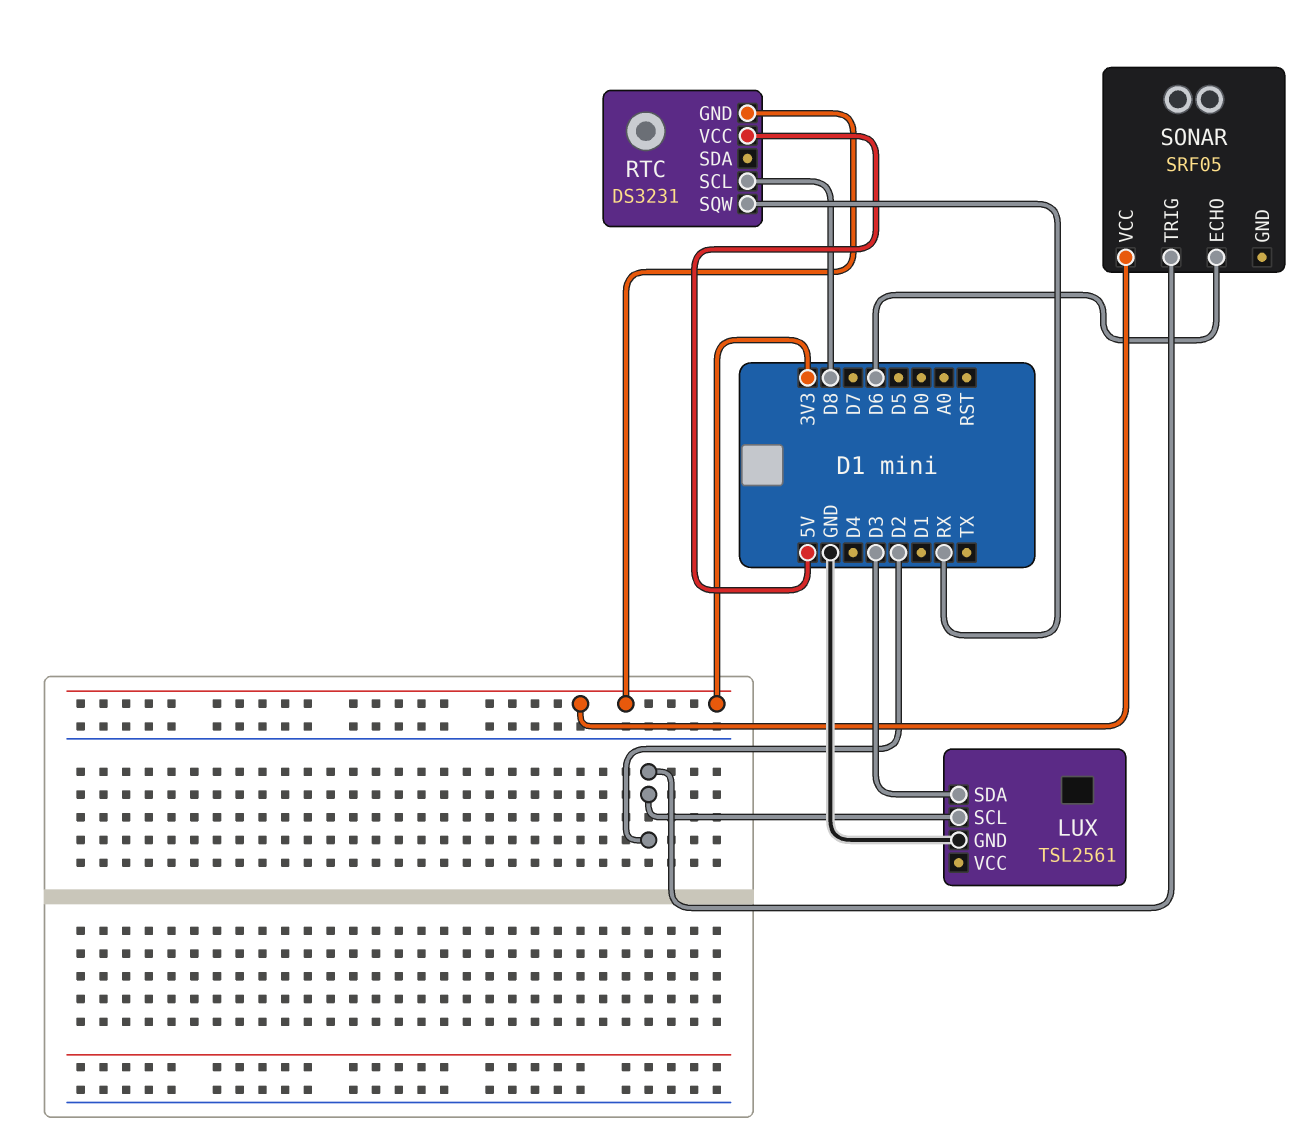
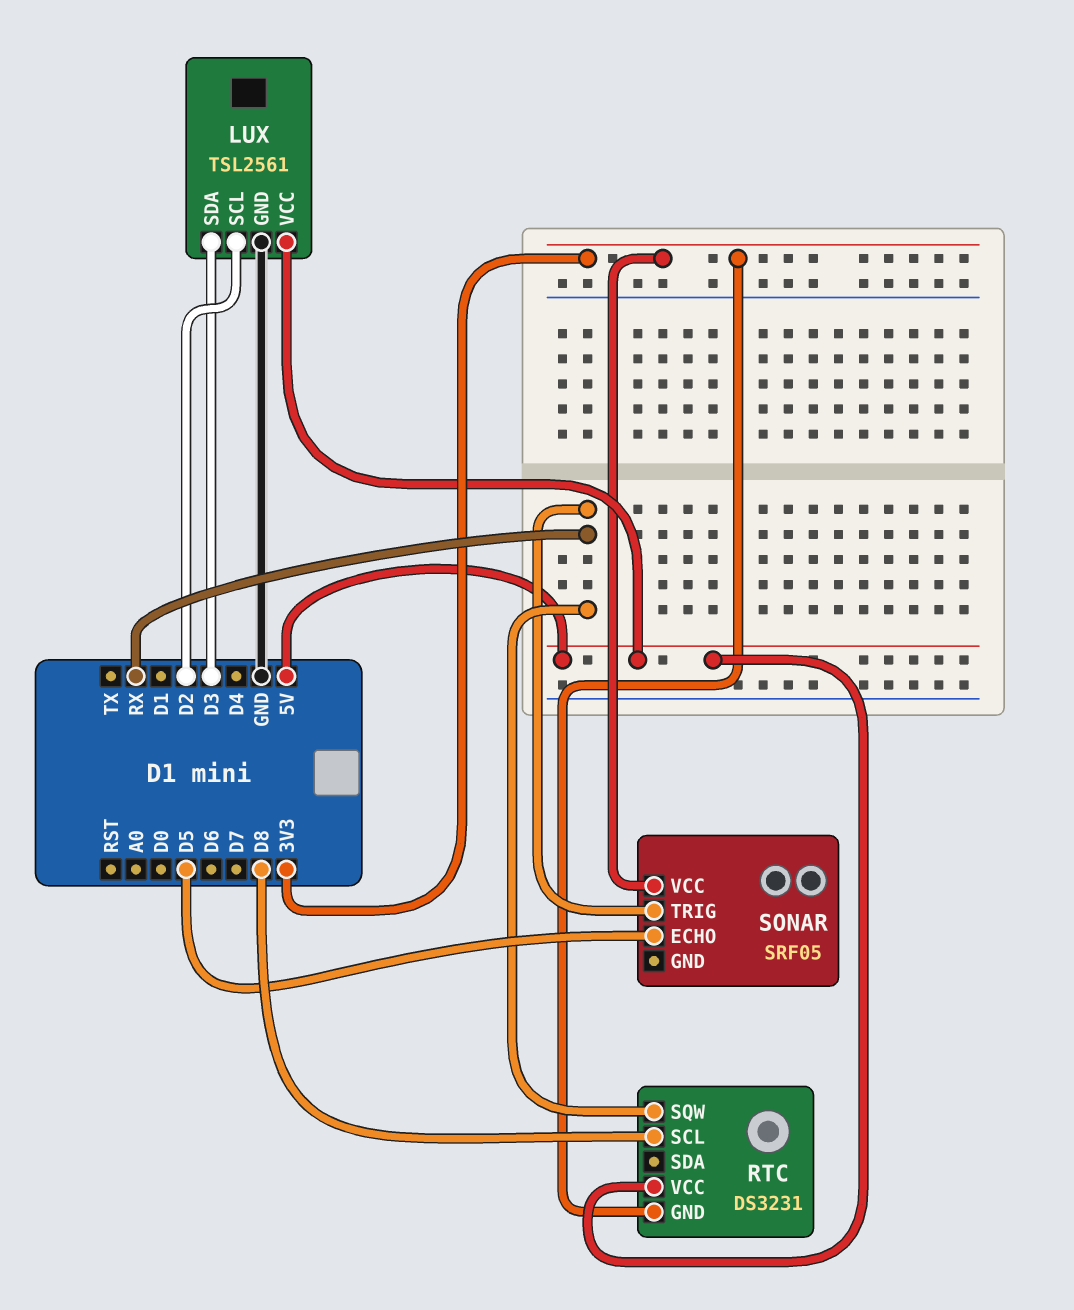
LUX pin VCC: none -> 5V
SONAR pin ECHO: D6 -> D5
SONAR pin TRIG: D2 -> RX

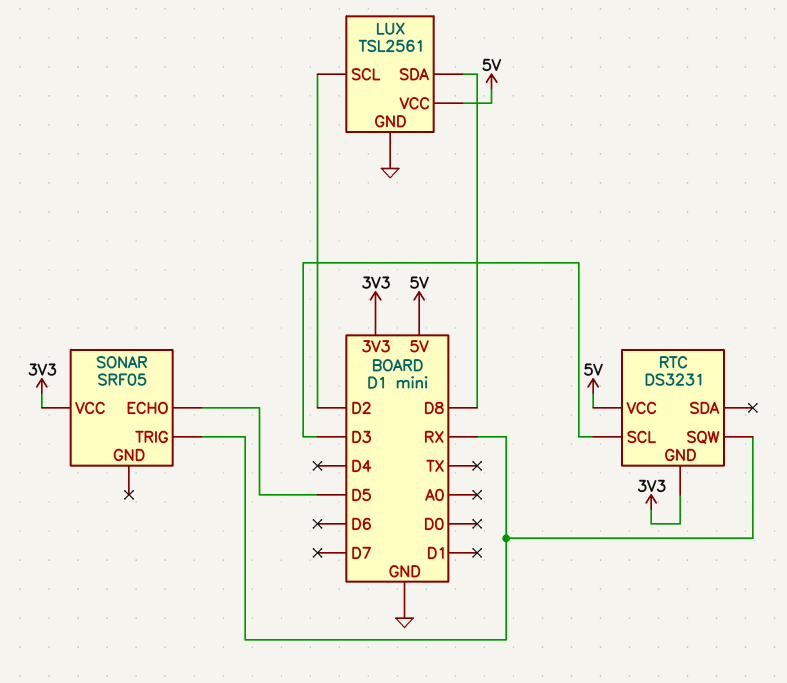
LUX pin SDA: D3 -> D8
RTC pin SCL: D8 -> D3

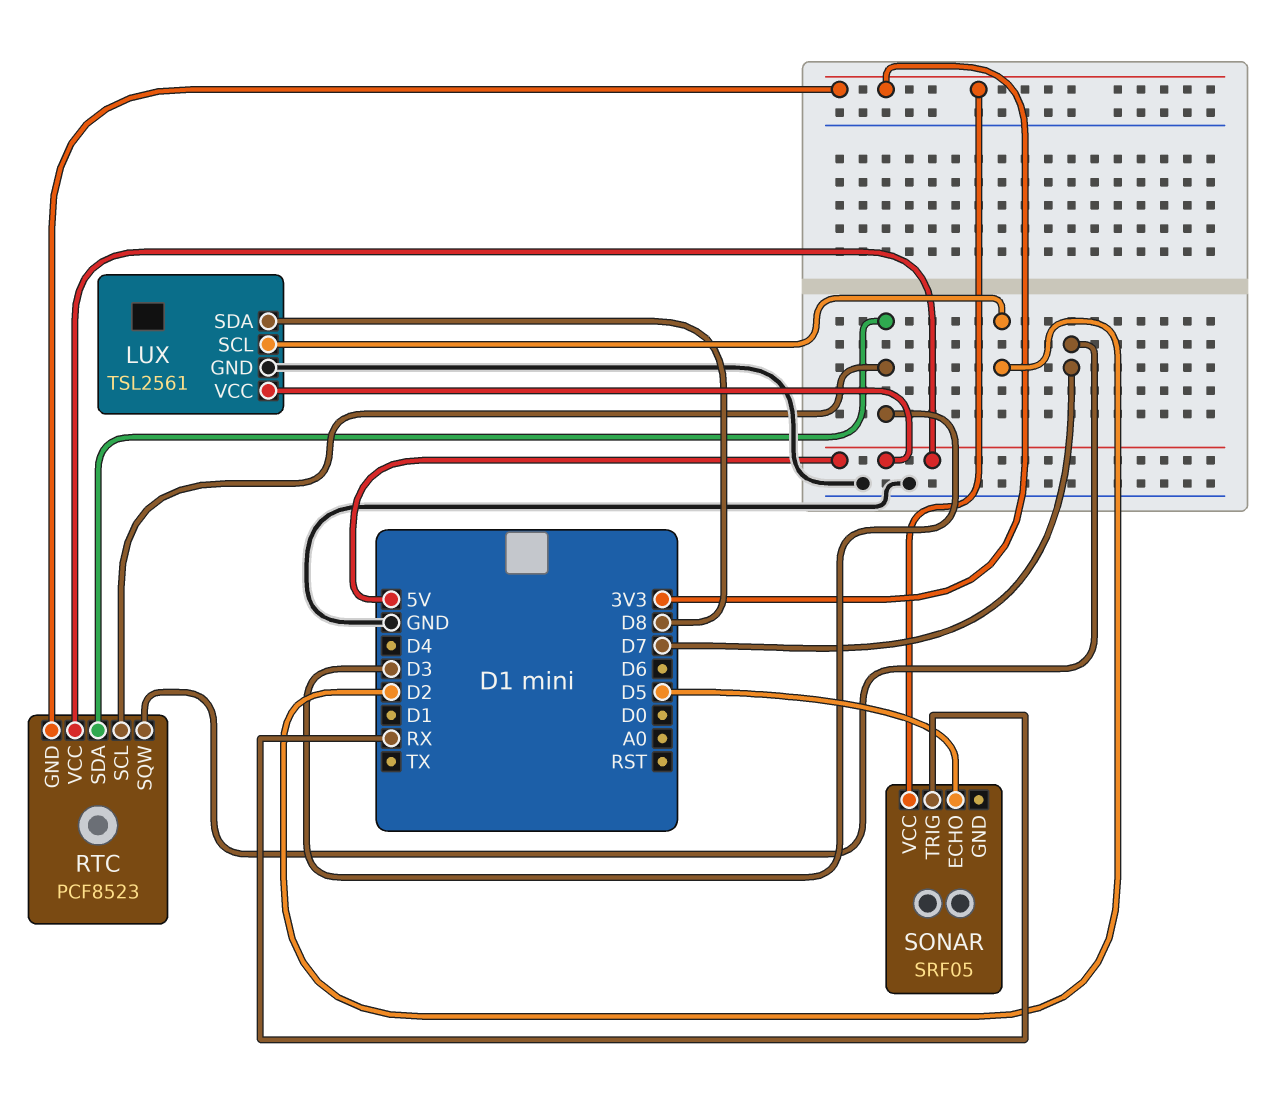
RTC: DS3231 -> PCF8523
RTC pin SDA: none -> D3
RTC pin SQW: RX -> D7

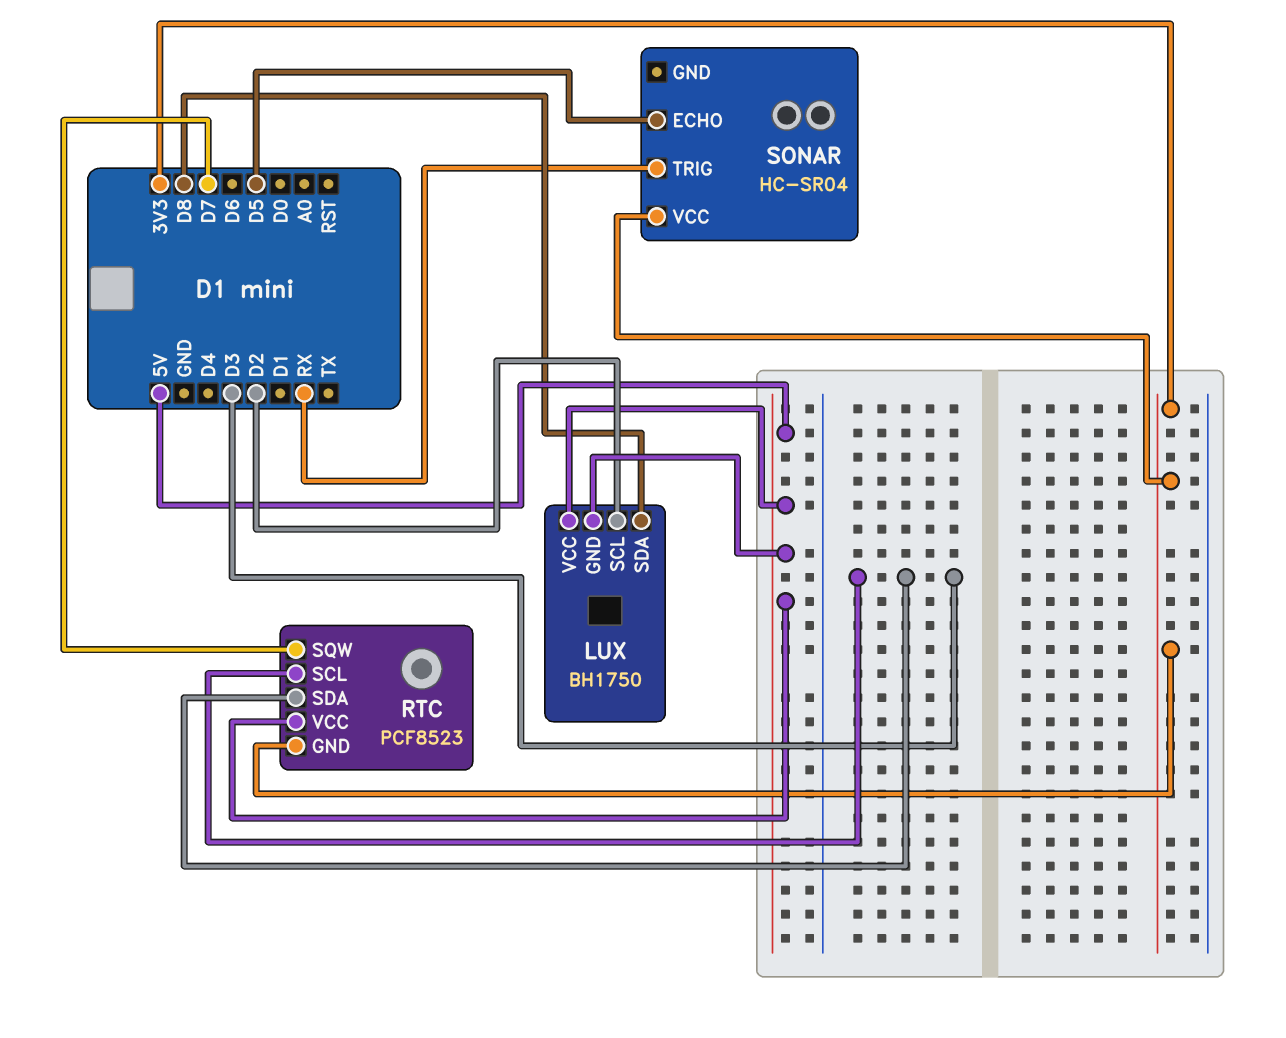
LUX: TSL2561 -> BH1750
LUX pin GND: GND -> 5V
SONAR: SRF05 -> HC-SR04

